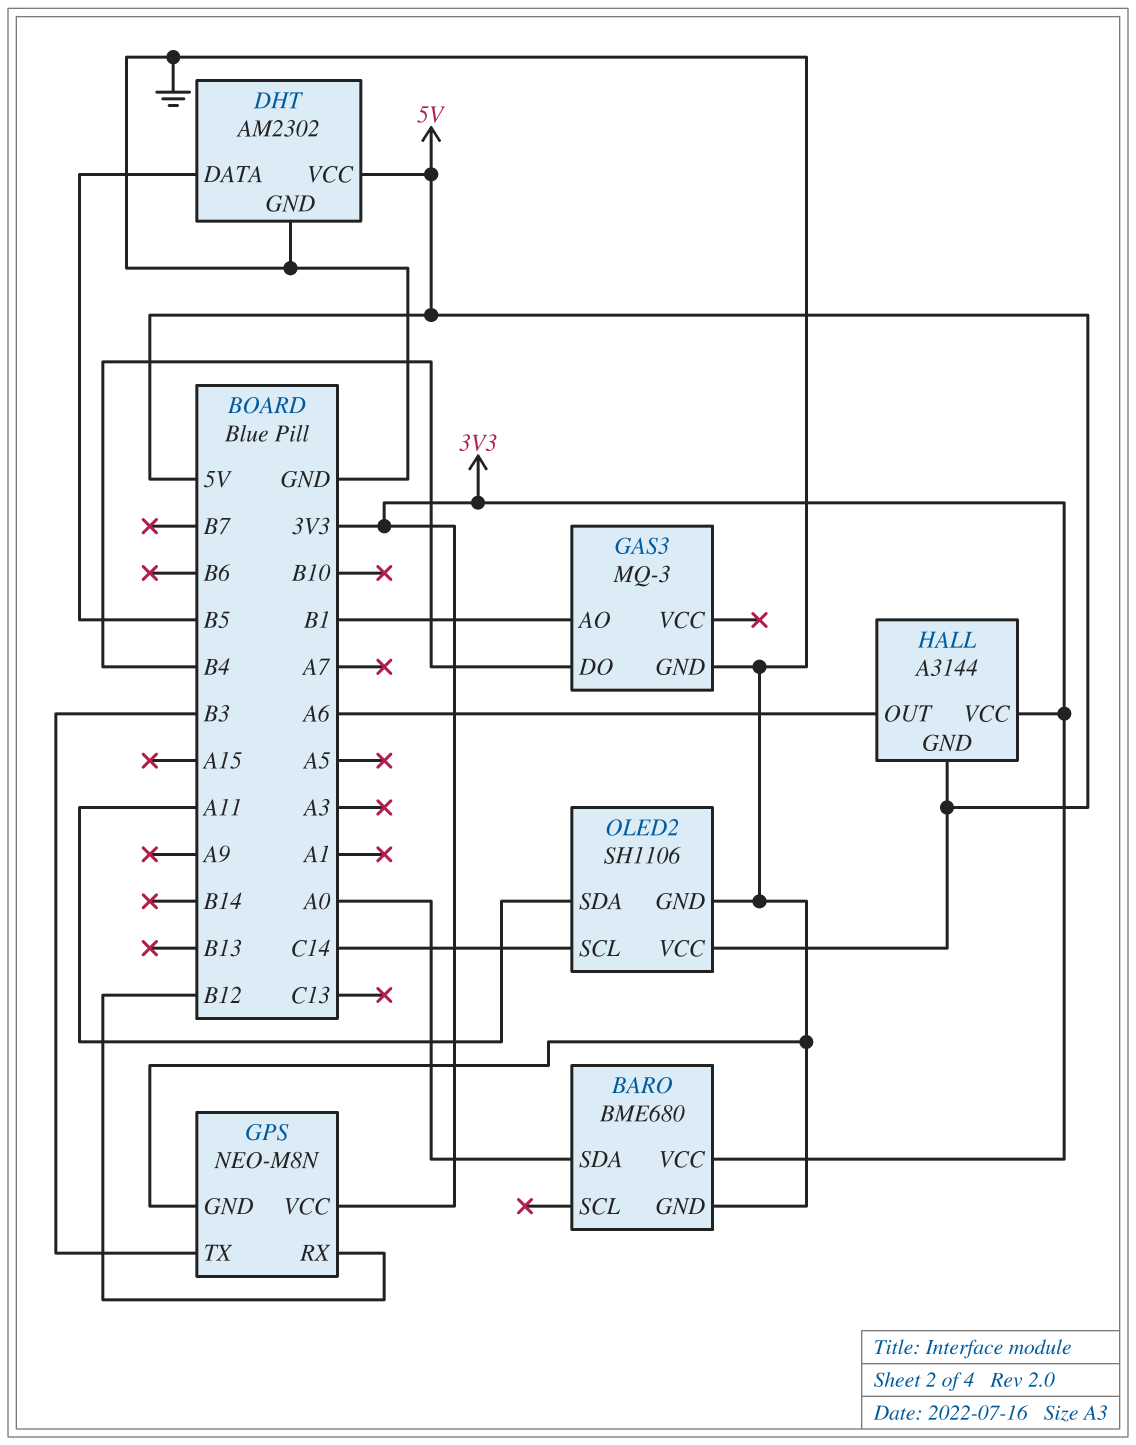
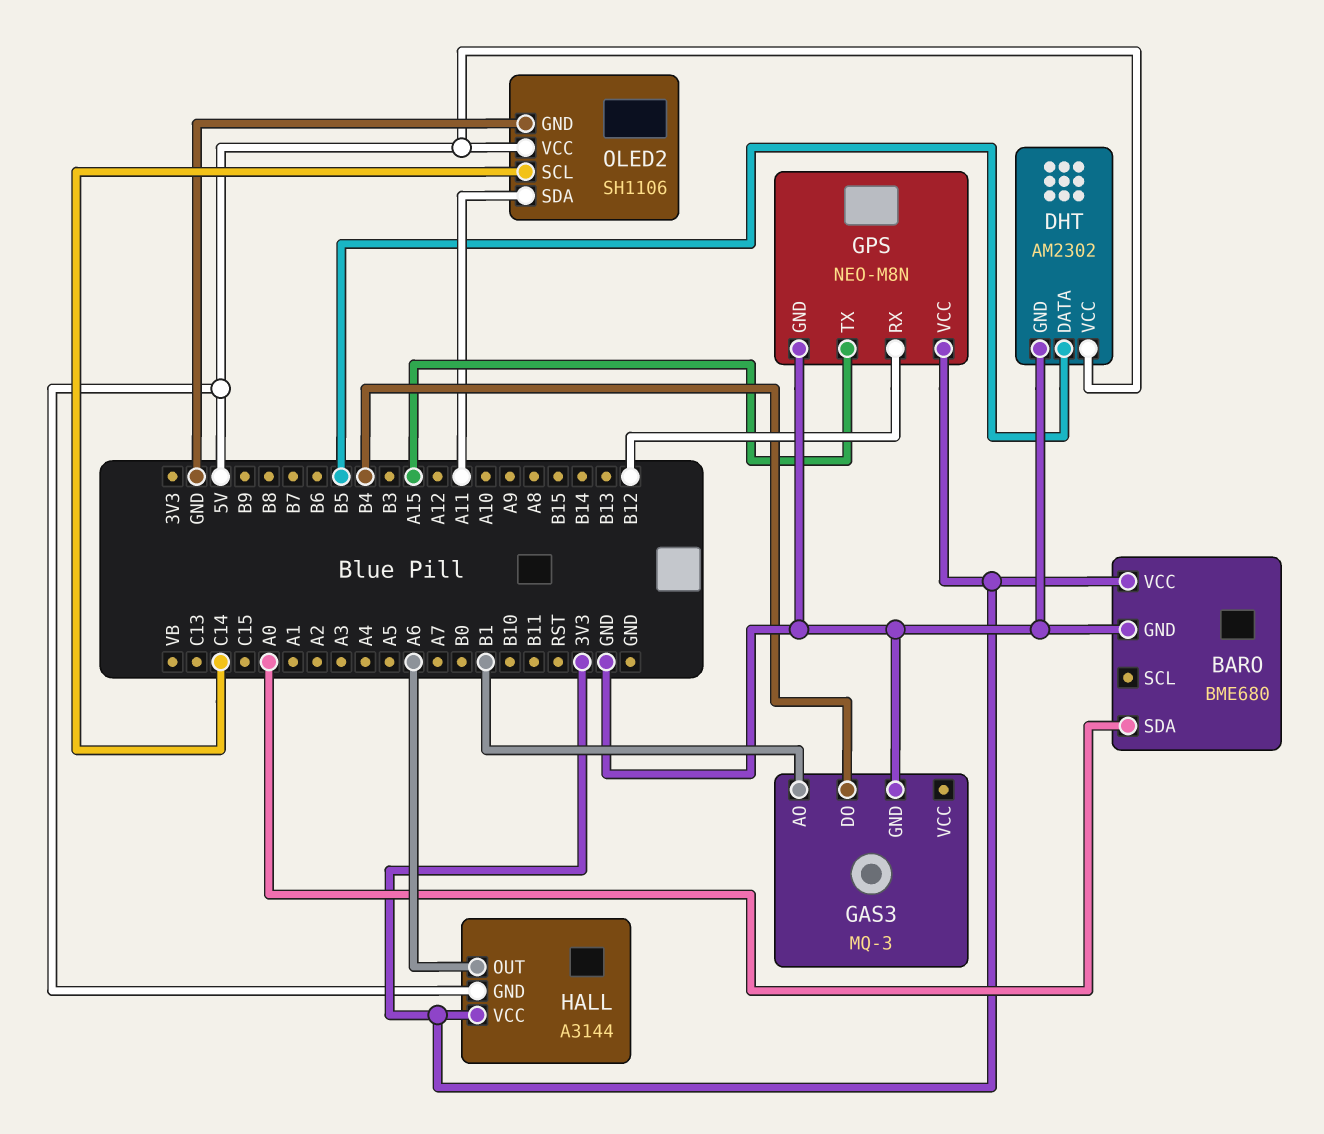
GPS pin TX: B3 -> A15

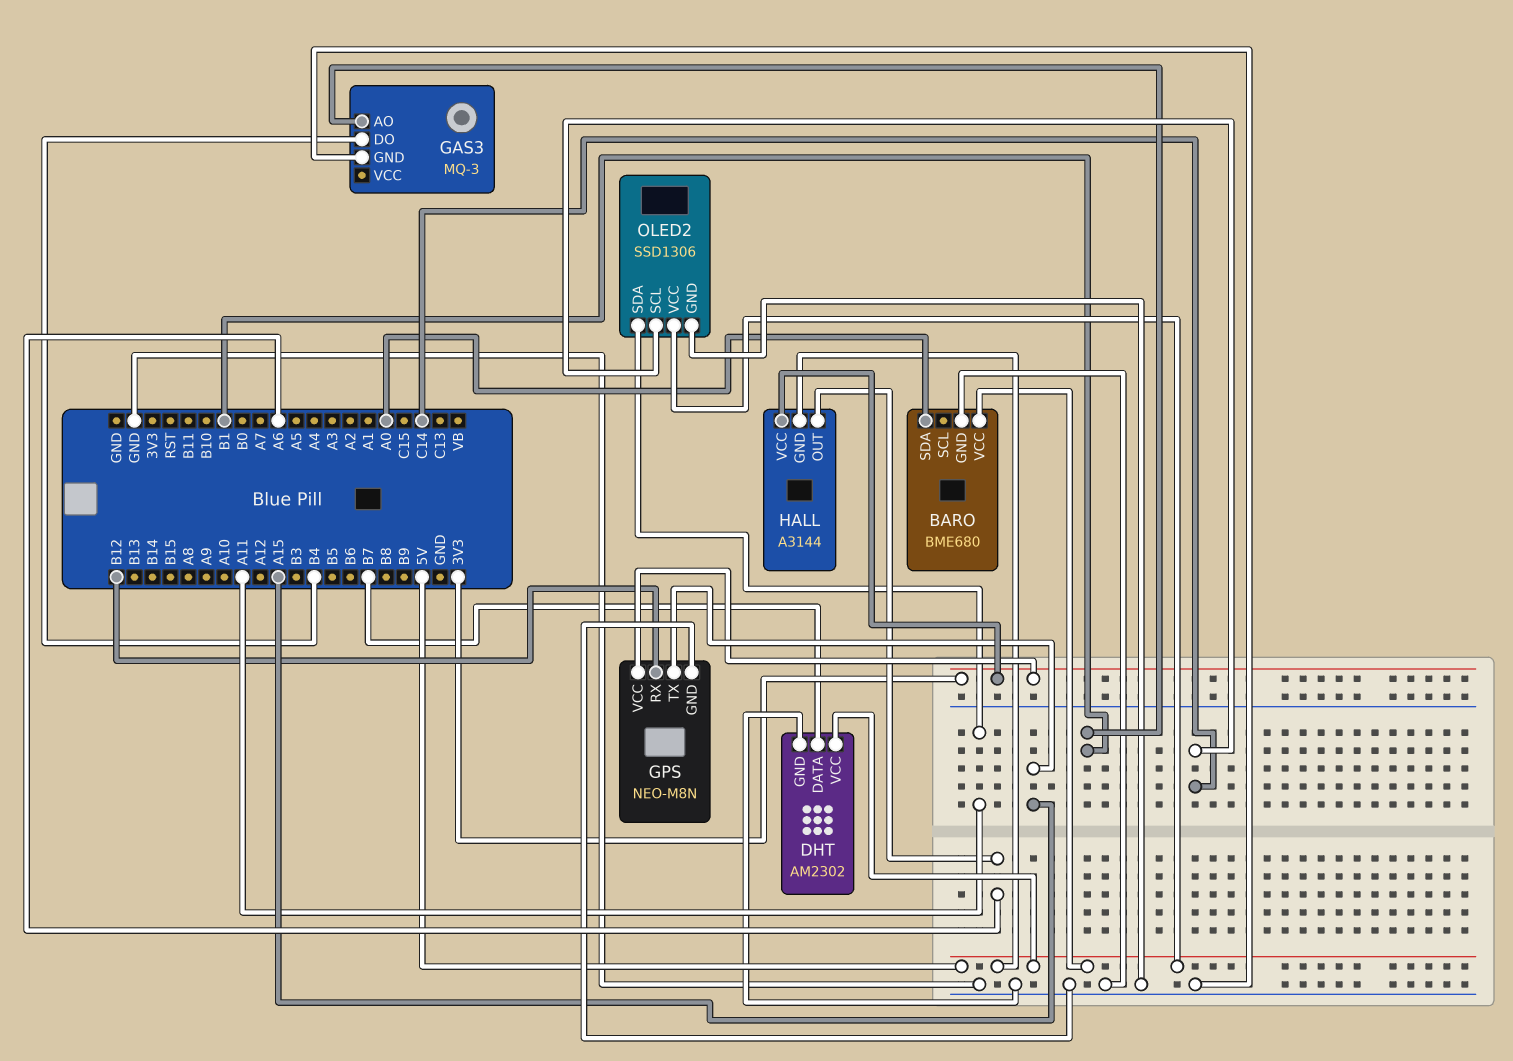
BARO pin VCC: 3V3 -> 5V
DHT pin DATA: B5 -> B7
OLED2: SH1106 -> SSD1306

